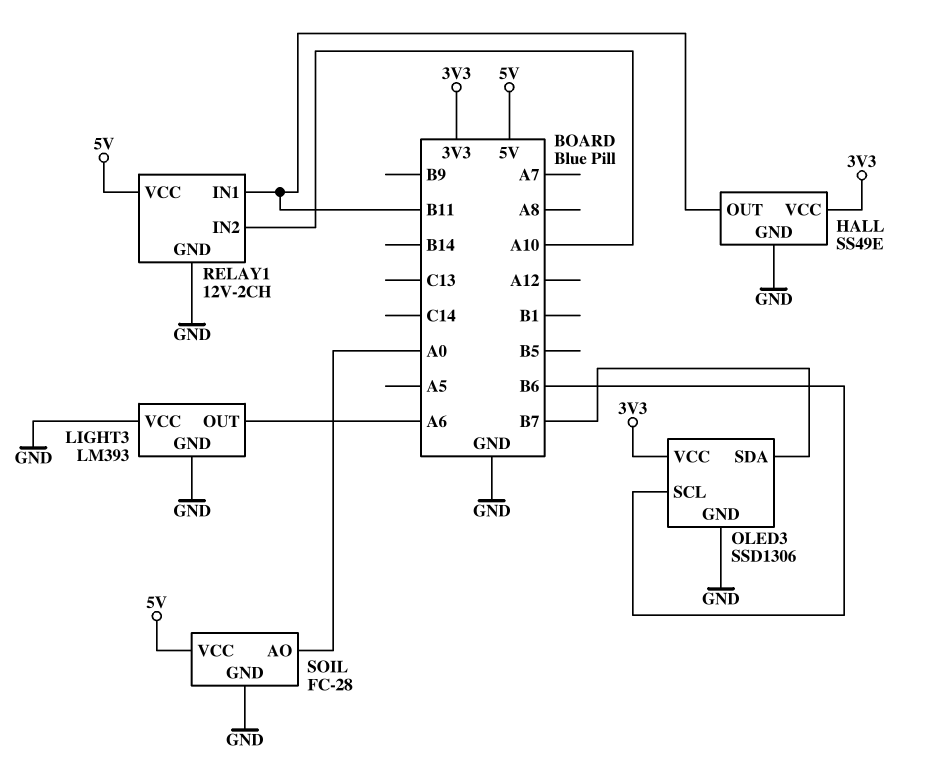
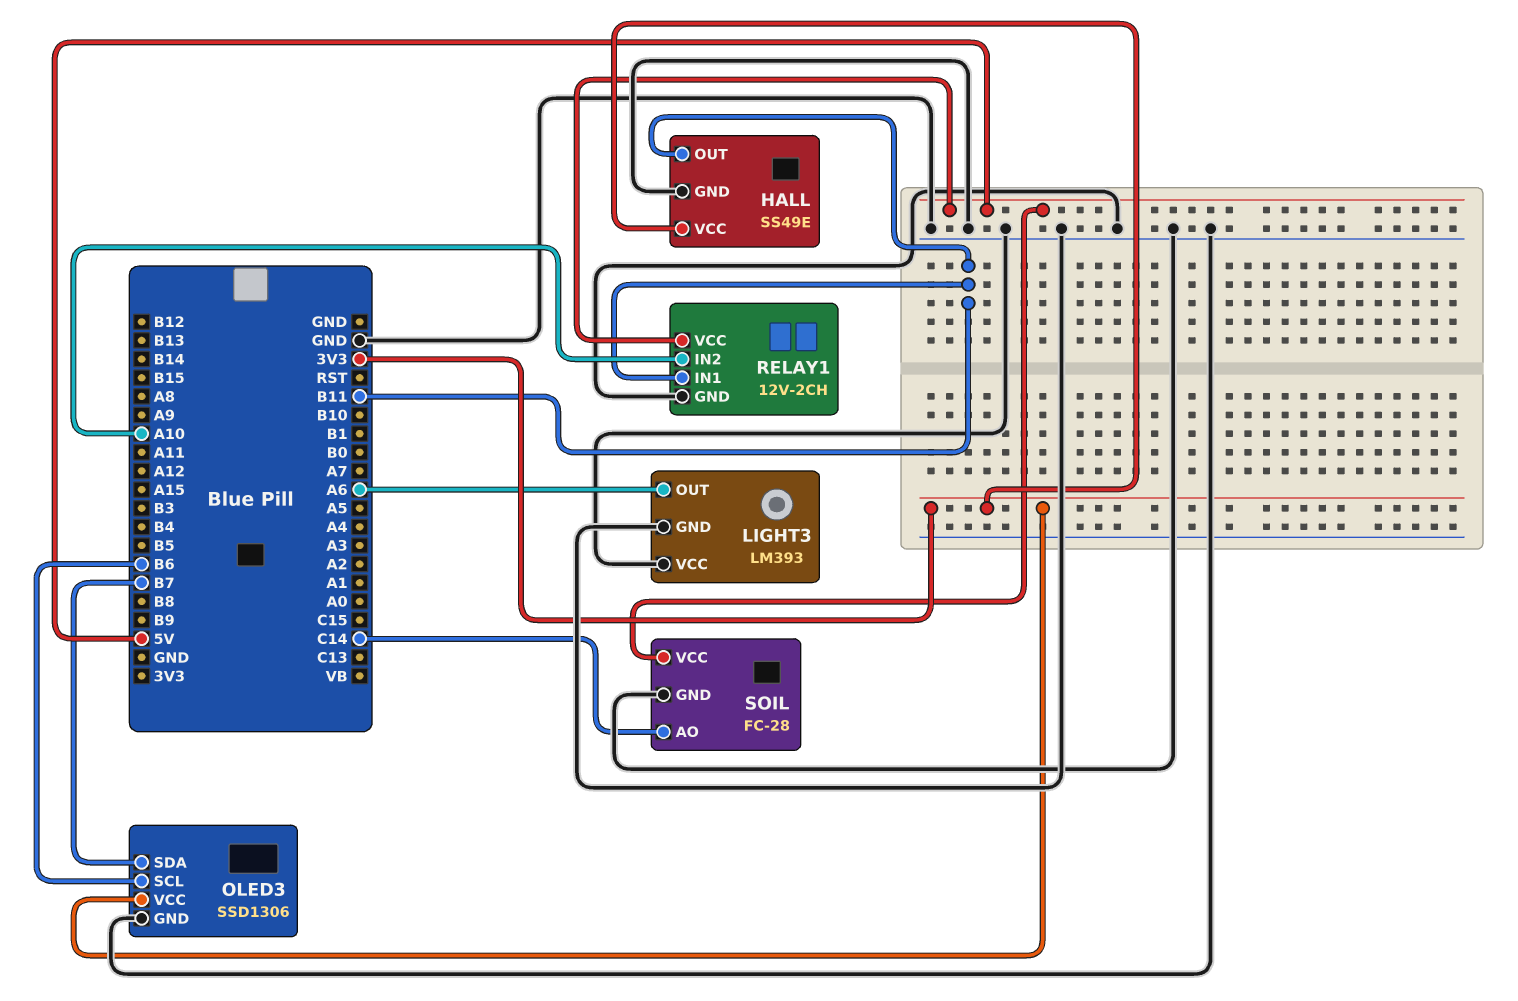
SOIL pin AO: A0 -> C14

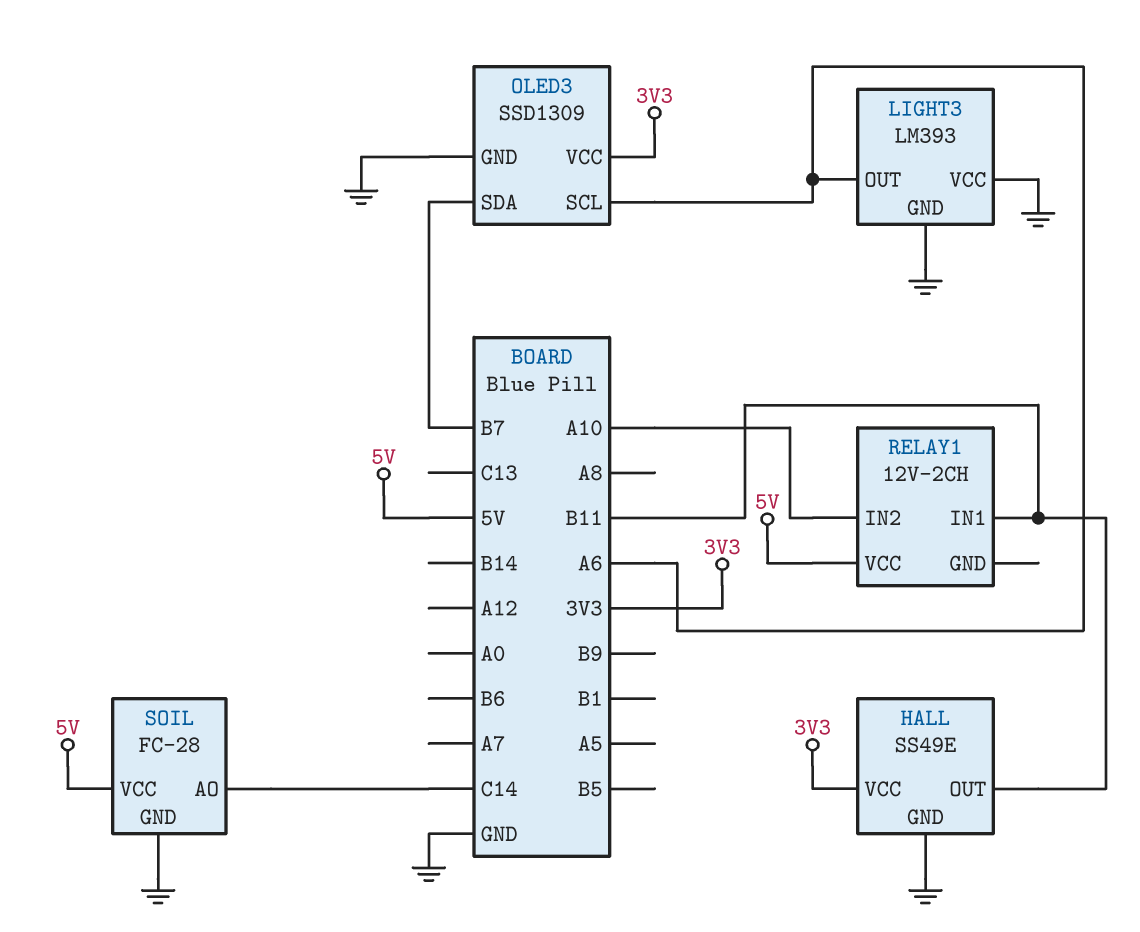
OLED3: SSD1306 -> SSD1309
OLED3 pin SCL: B6 -> A6
RELAY1 pin GND: GND -> none

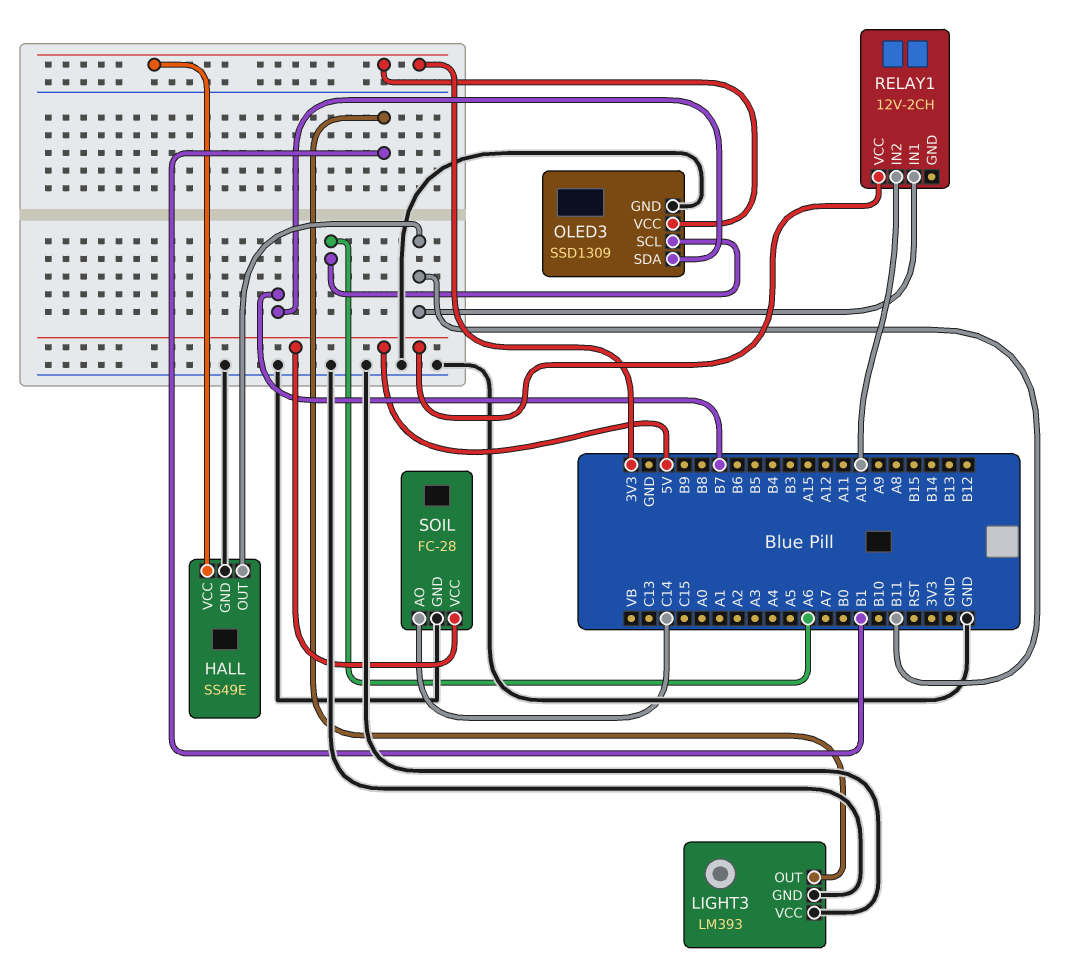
LIGHT3 pin OUT: A6 -> B1

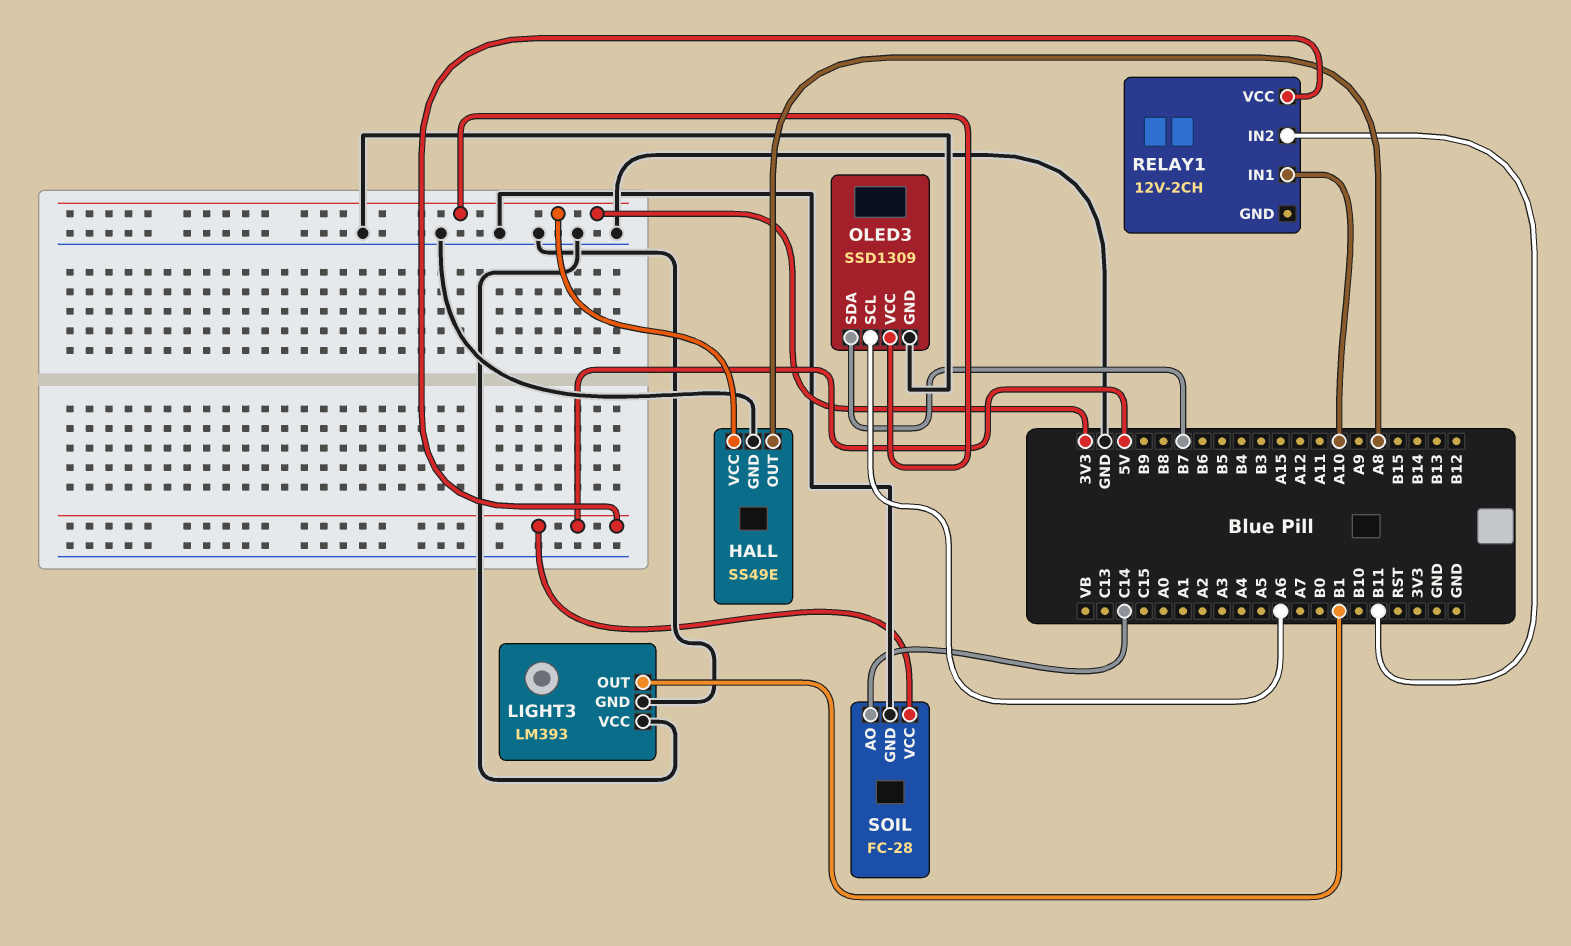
HALL pin OUT: B11 -> A8
RELAY1 pin IN1: B11 -> A10
RELAY1 pin IN2: A10 -> B11

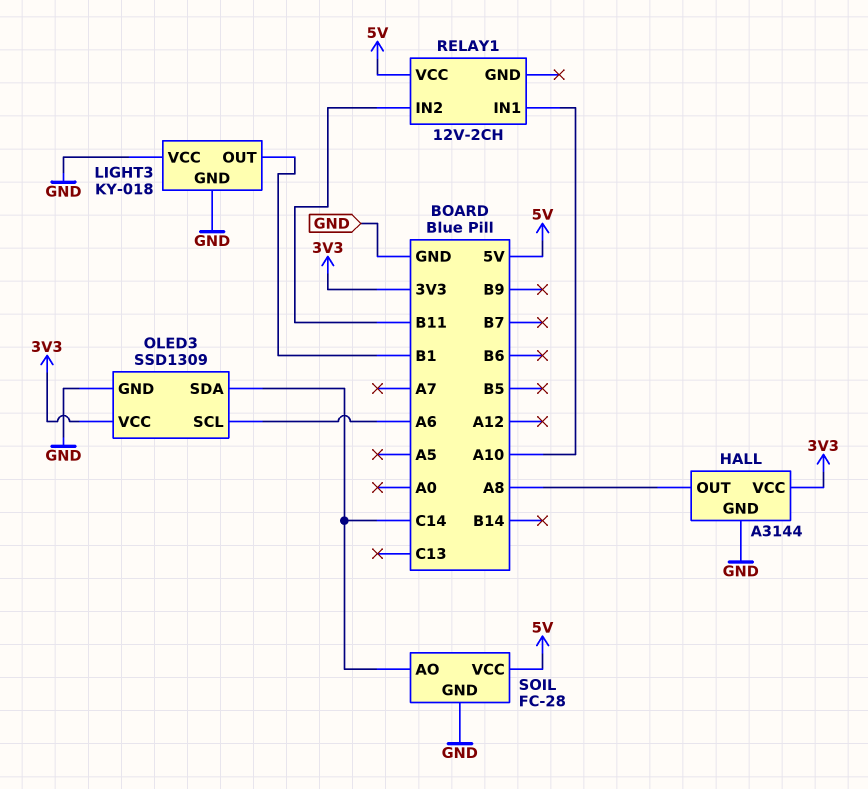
HALL: SS49E -> A3144
LIGHT3: LM393 -> KY-018
OLED3 pin SDA: B7 -> C14

